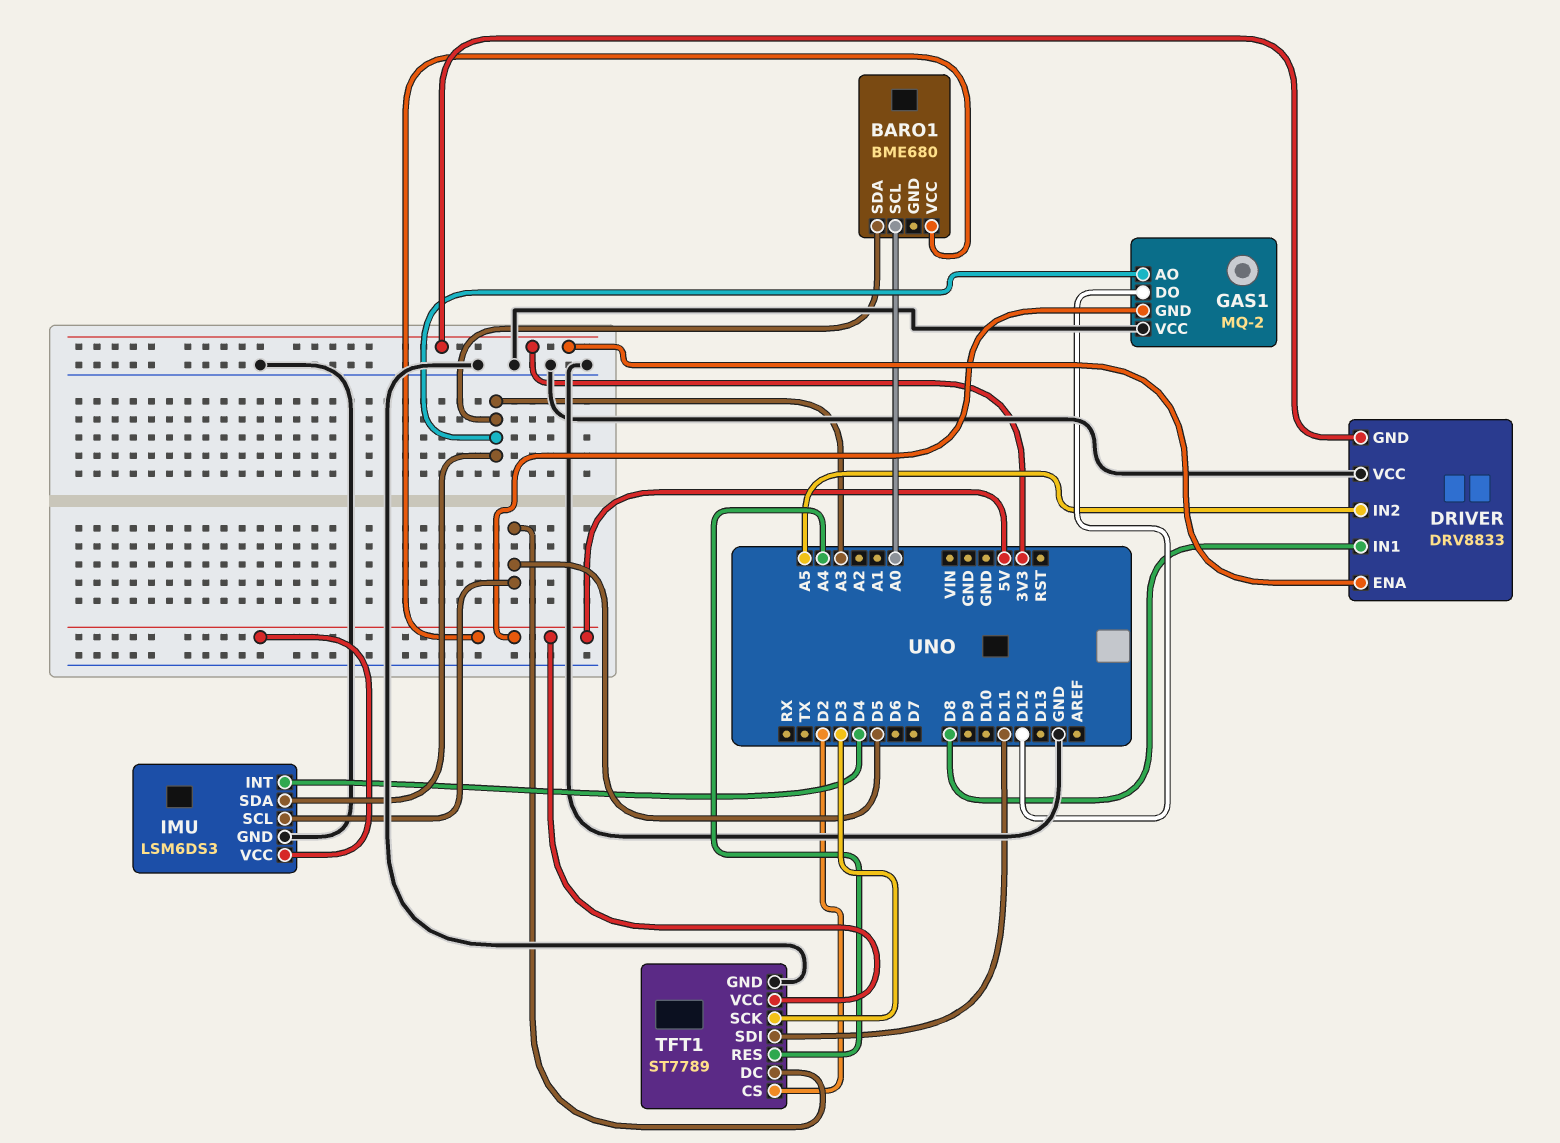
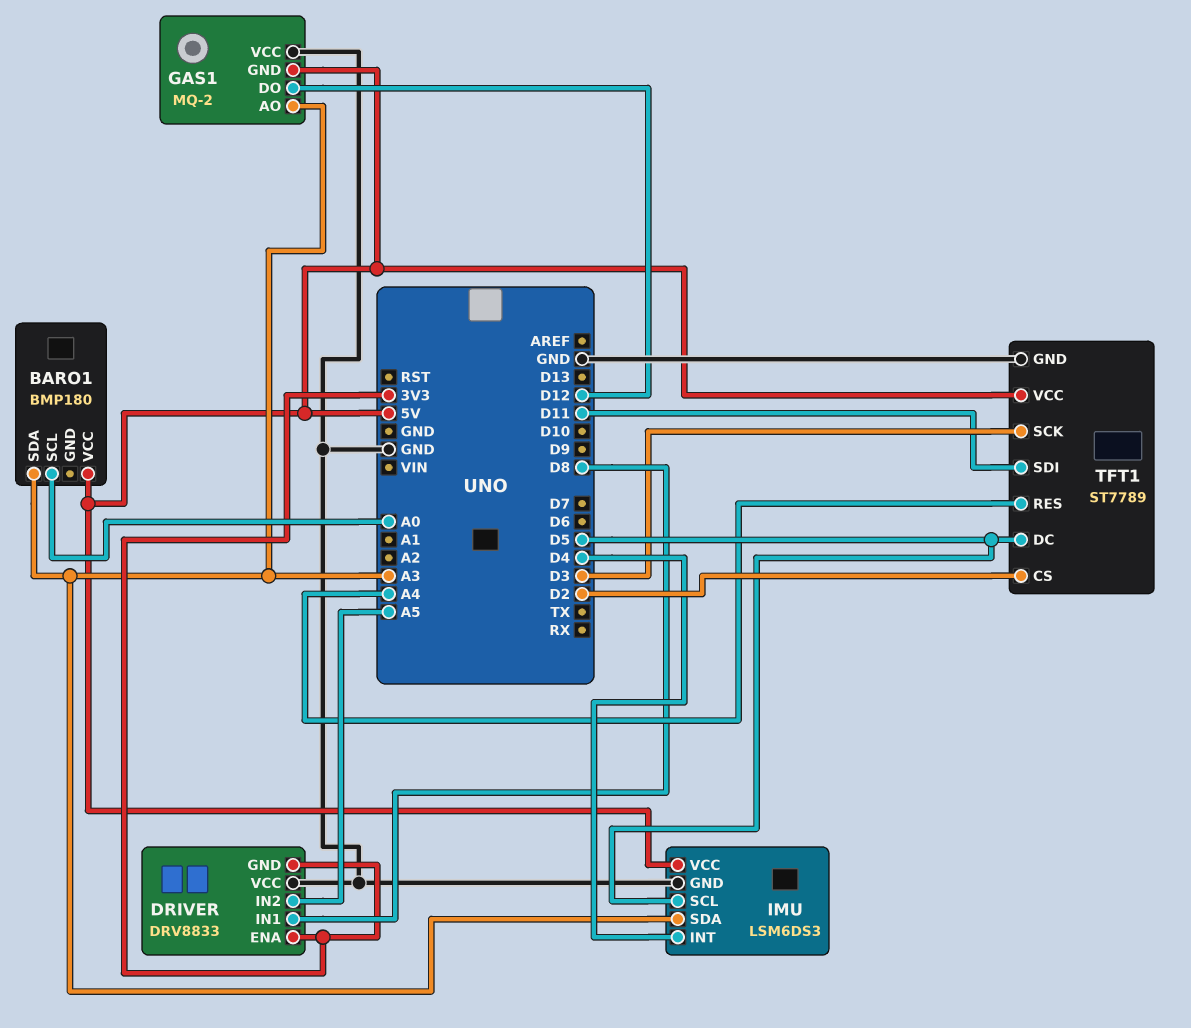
BARO1: BME680 -> BMP180

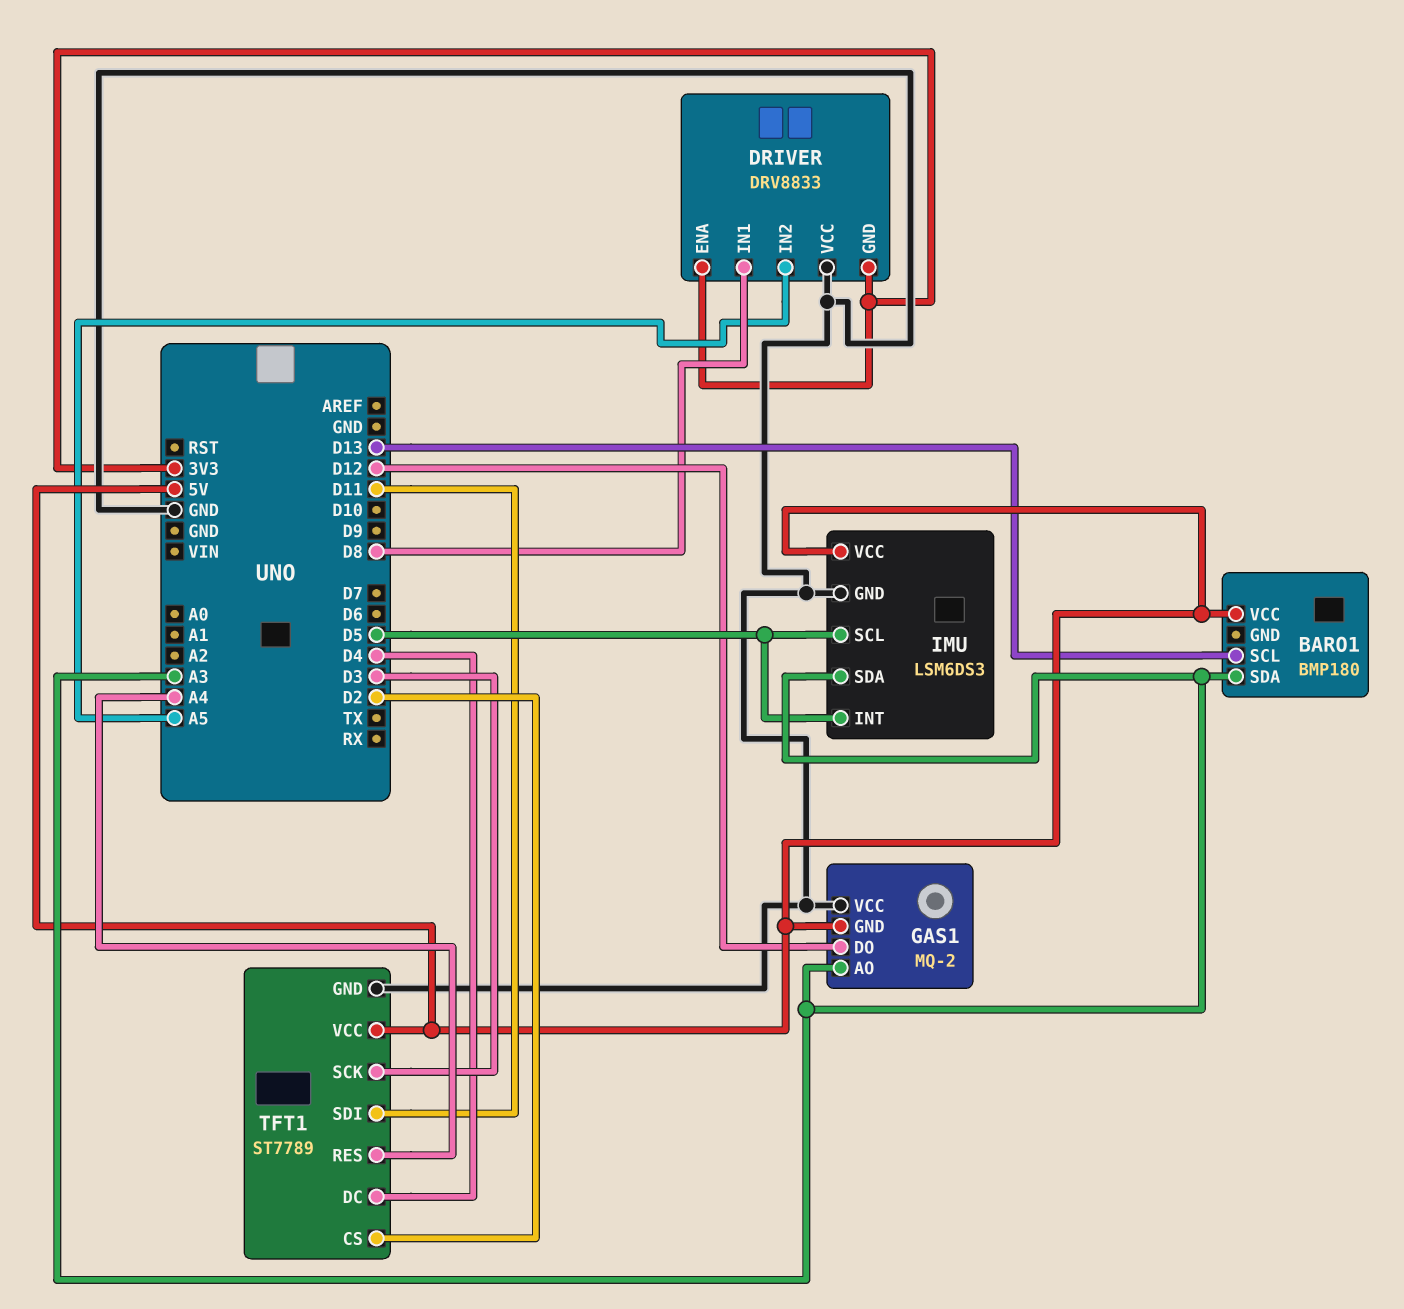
BARO1 pin SCL: A0 -> D13
IMU pin INT: D4 -> D5
TFT1 pin DC: D5 -> D4

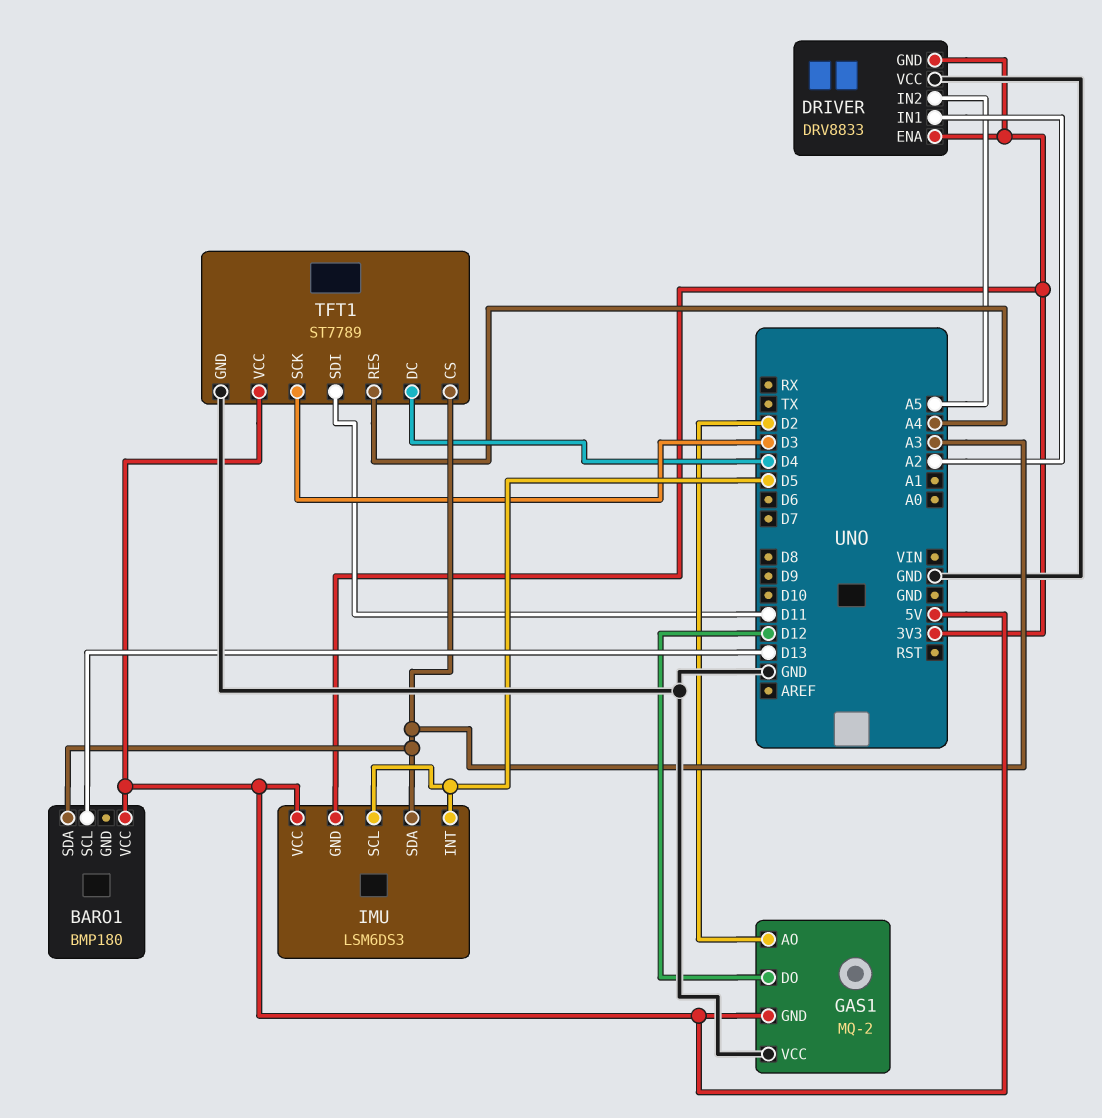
DRIVER pin IN1: D8 -> A2
GAS1 pin AO: A3 -> D2
IMU pin GND: GND -> 3V3
TFT1 pin CS: D2 -> A3

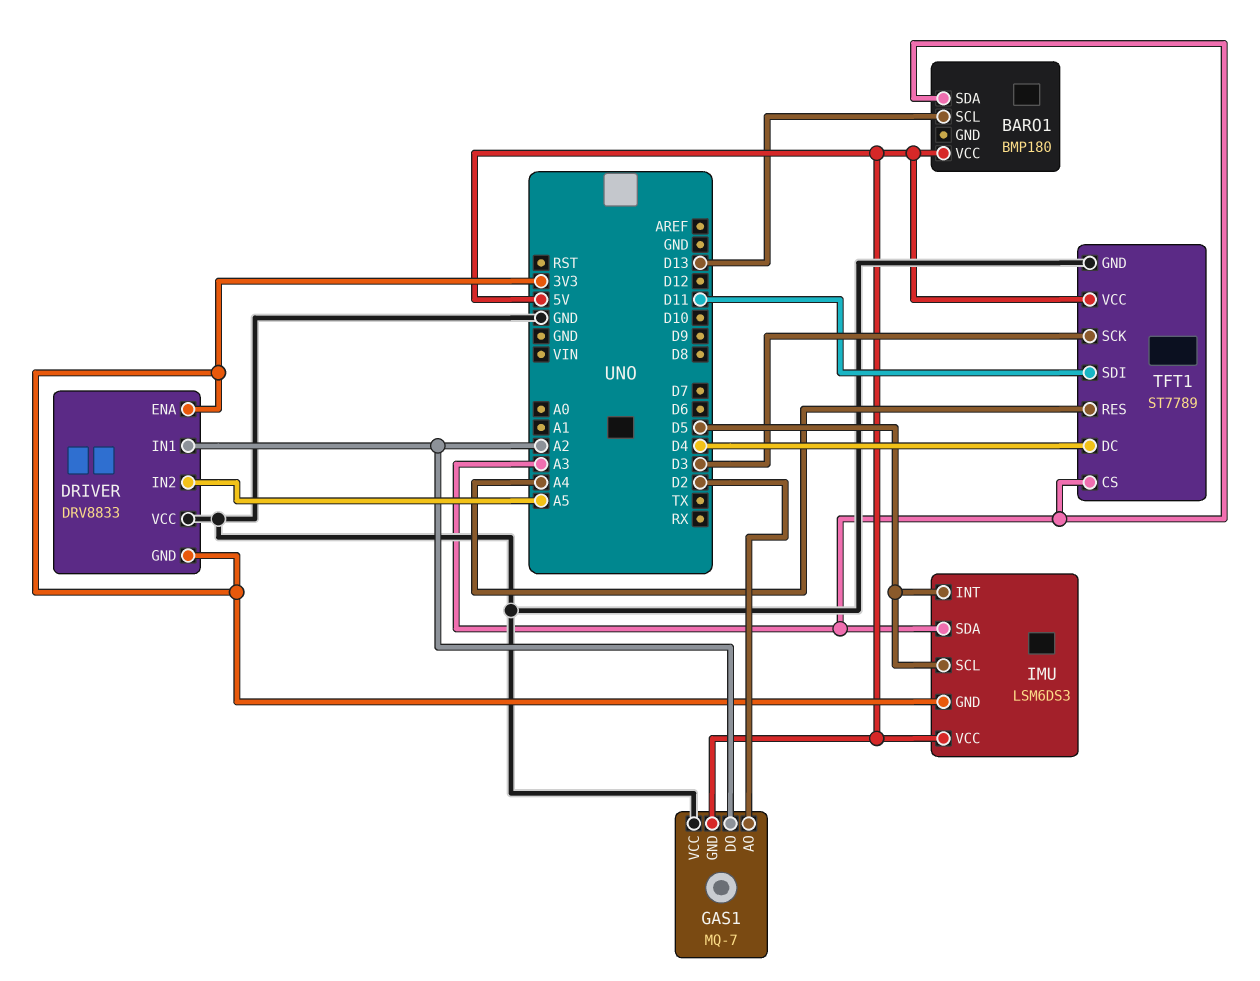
GAS1: MQ-2 -> MQ-7
GAS1 pin DO: D12 -> A2

